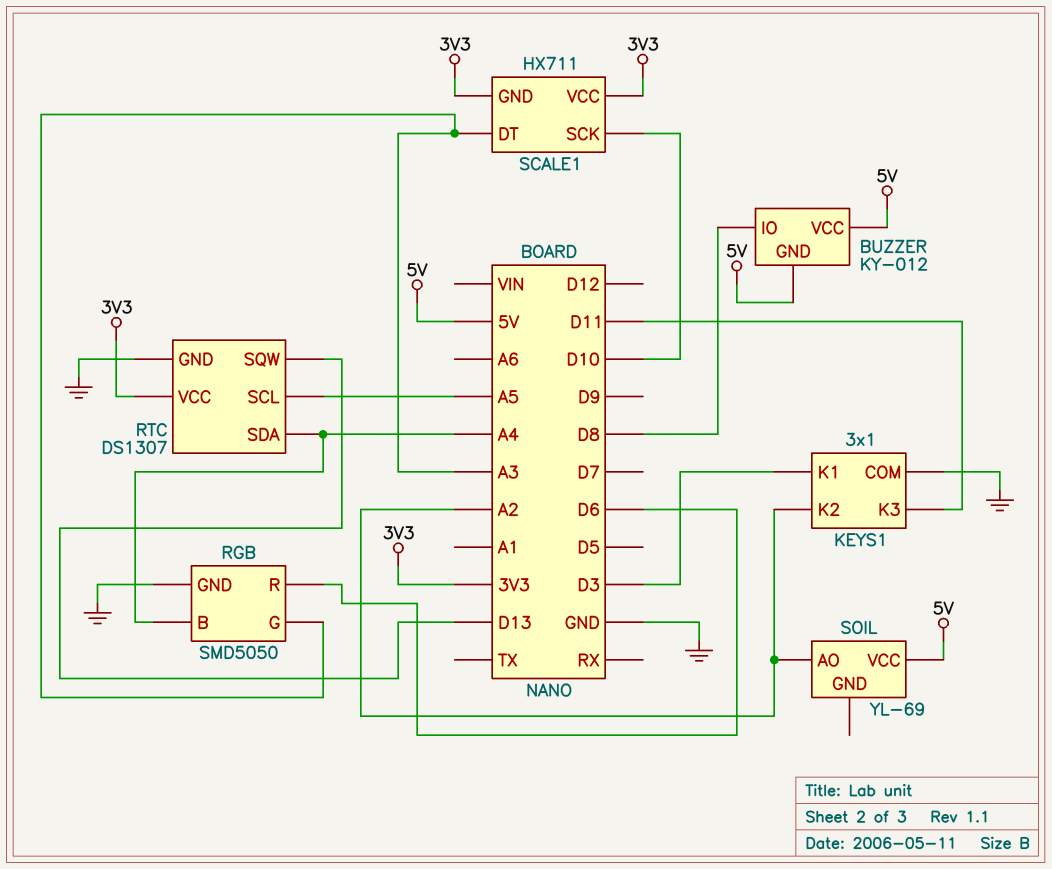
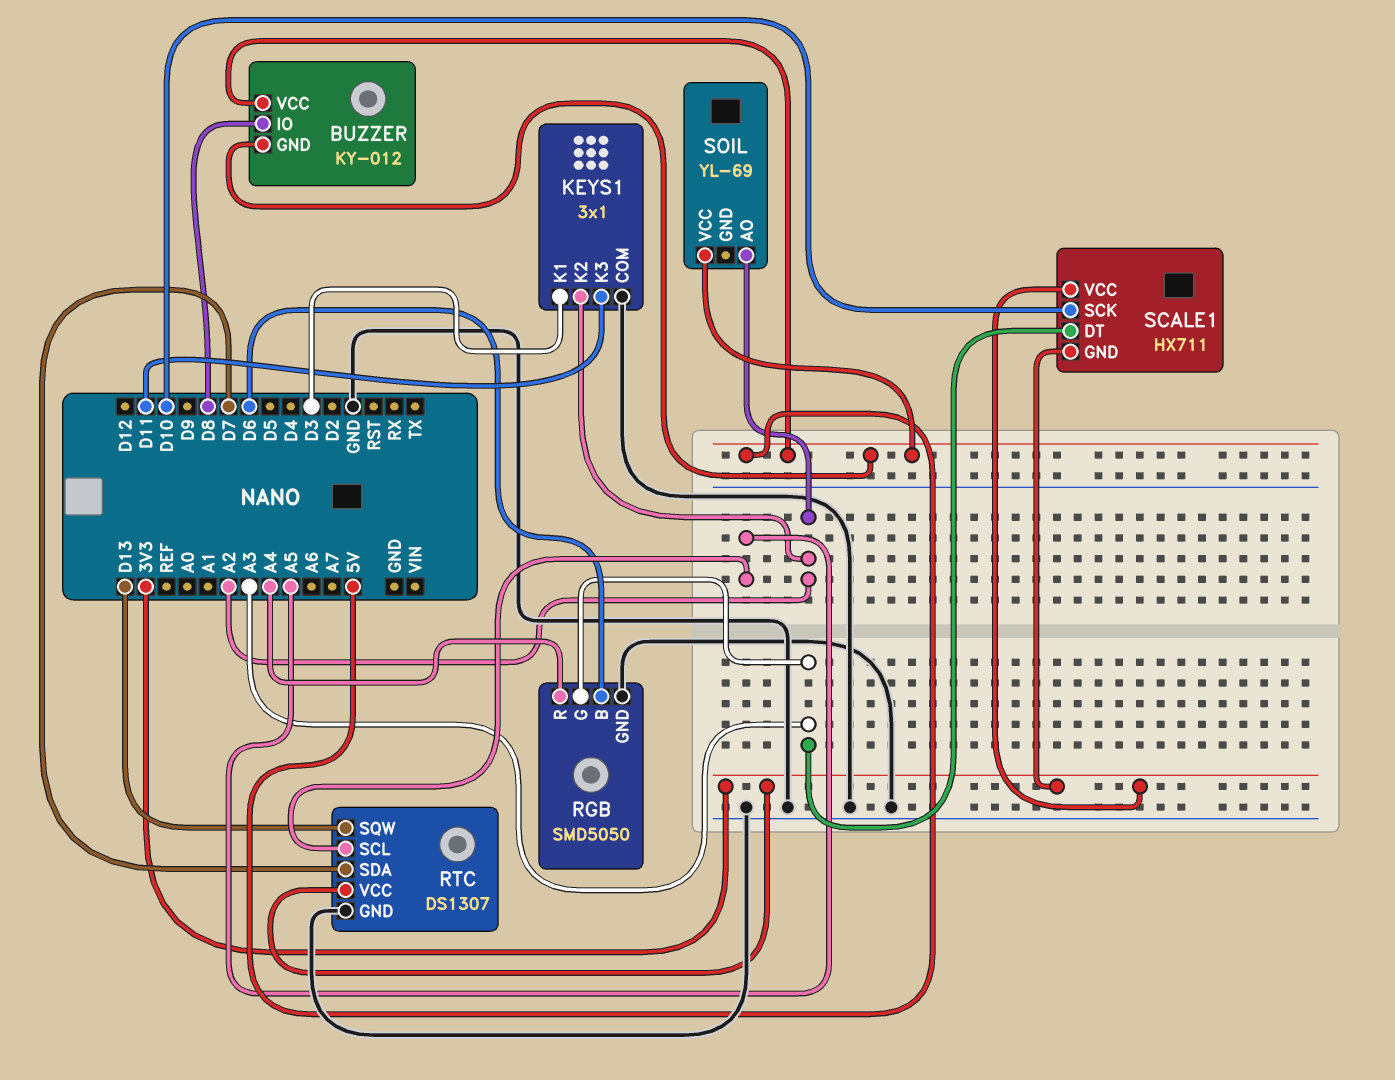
RGB pin B: A4 -> D6
RGB pin R: D6 -> A4
RTC pin SDA: A4 -> D7

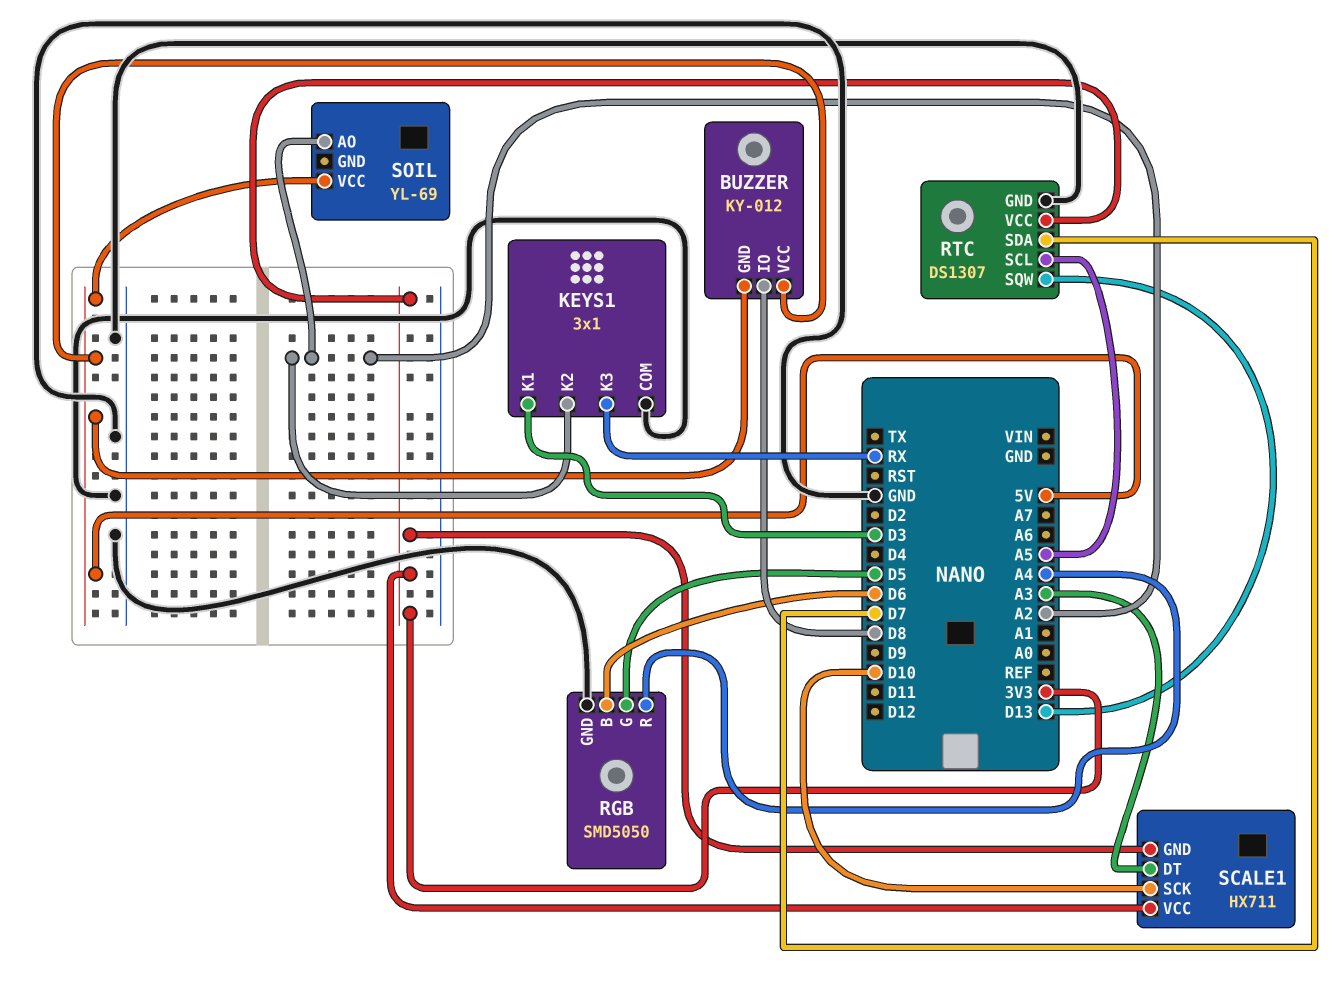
KEYS1 pin K3: D11 -> RX
RGB pin G: A3 -> D5

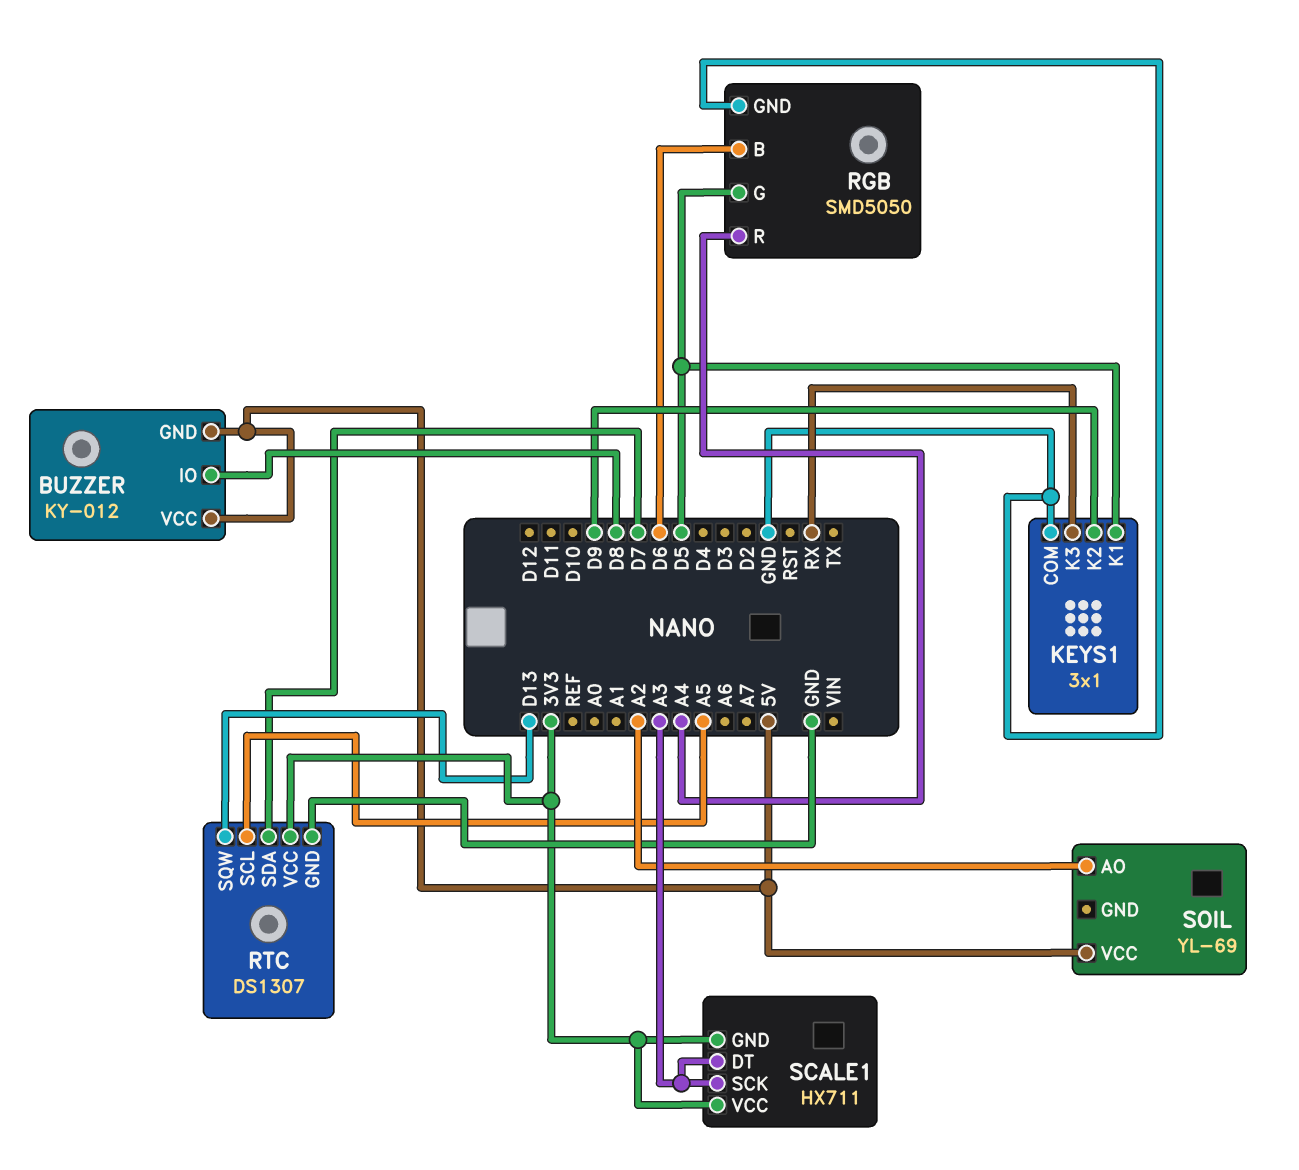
KEYS1 pin K1: D3 -> D5
KEYS1 pin K2: A2 -> D9
SCALE1 pin SCK: D10 -> A3

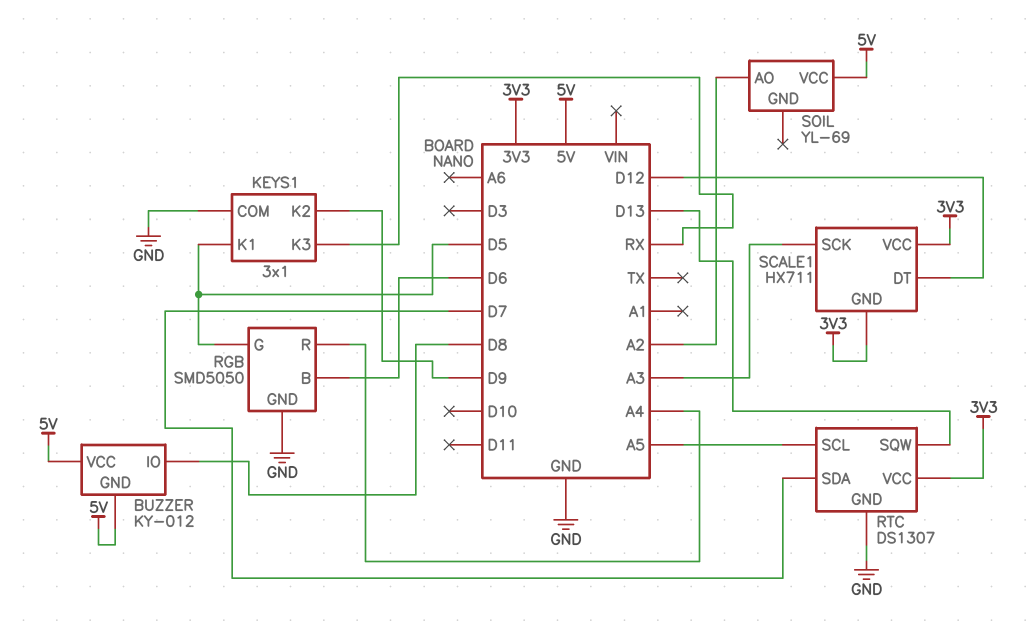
SCALE1 pin DT: A3 -> D12

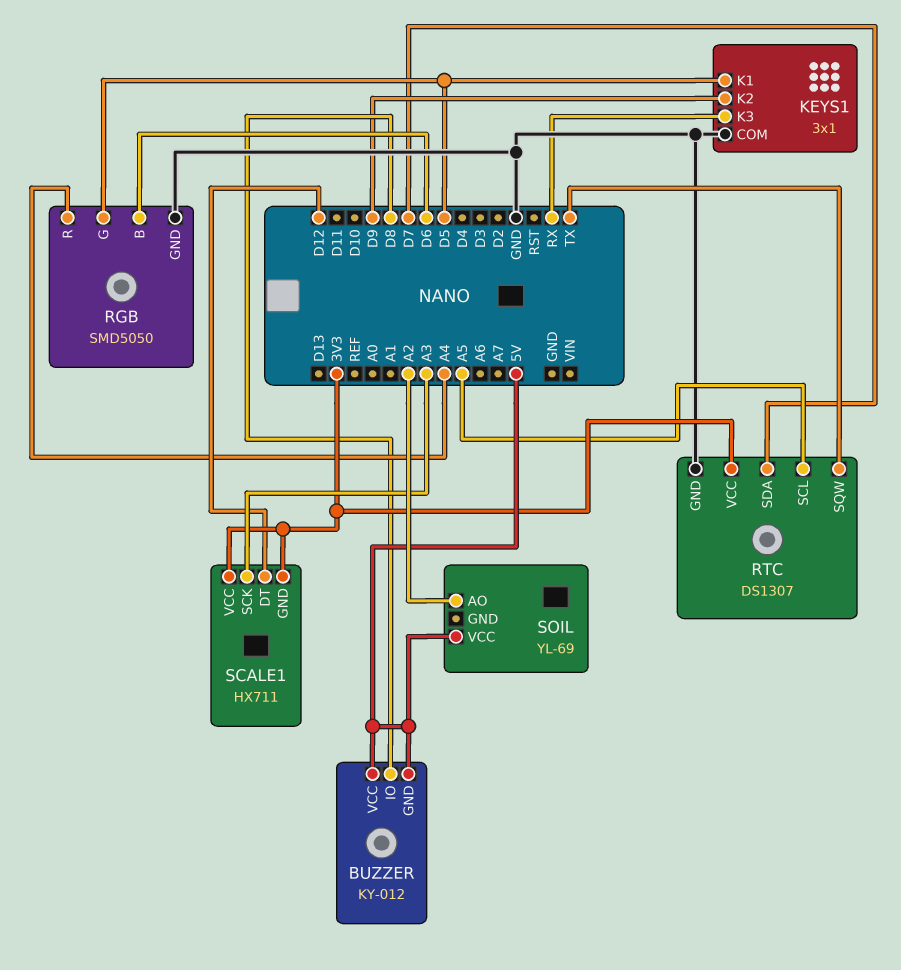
RTC pin SQW: D13 -> TX

